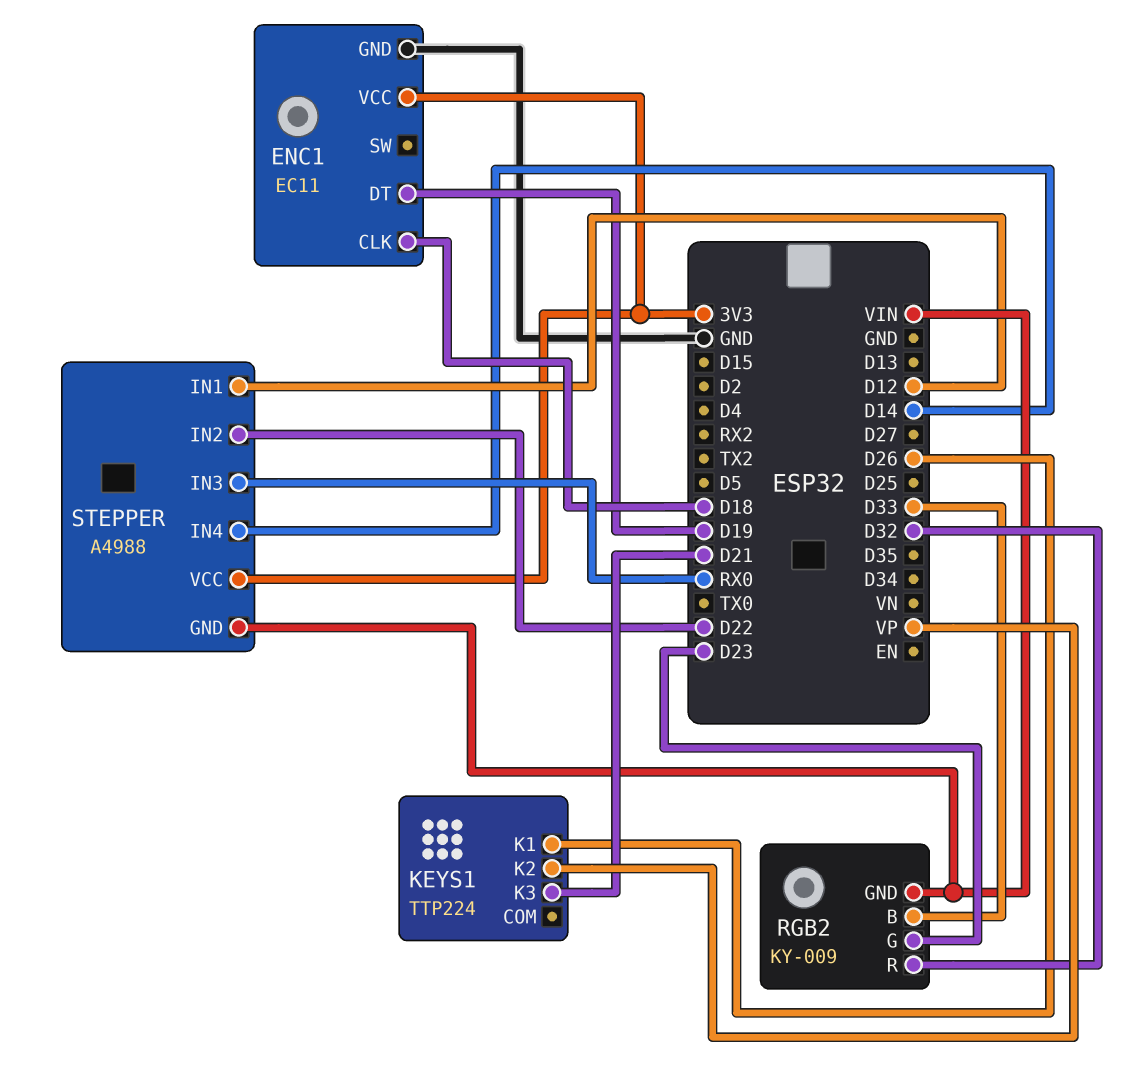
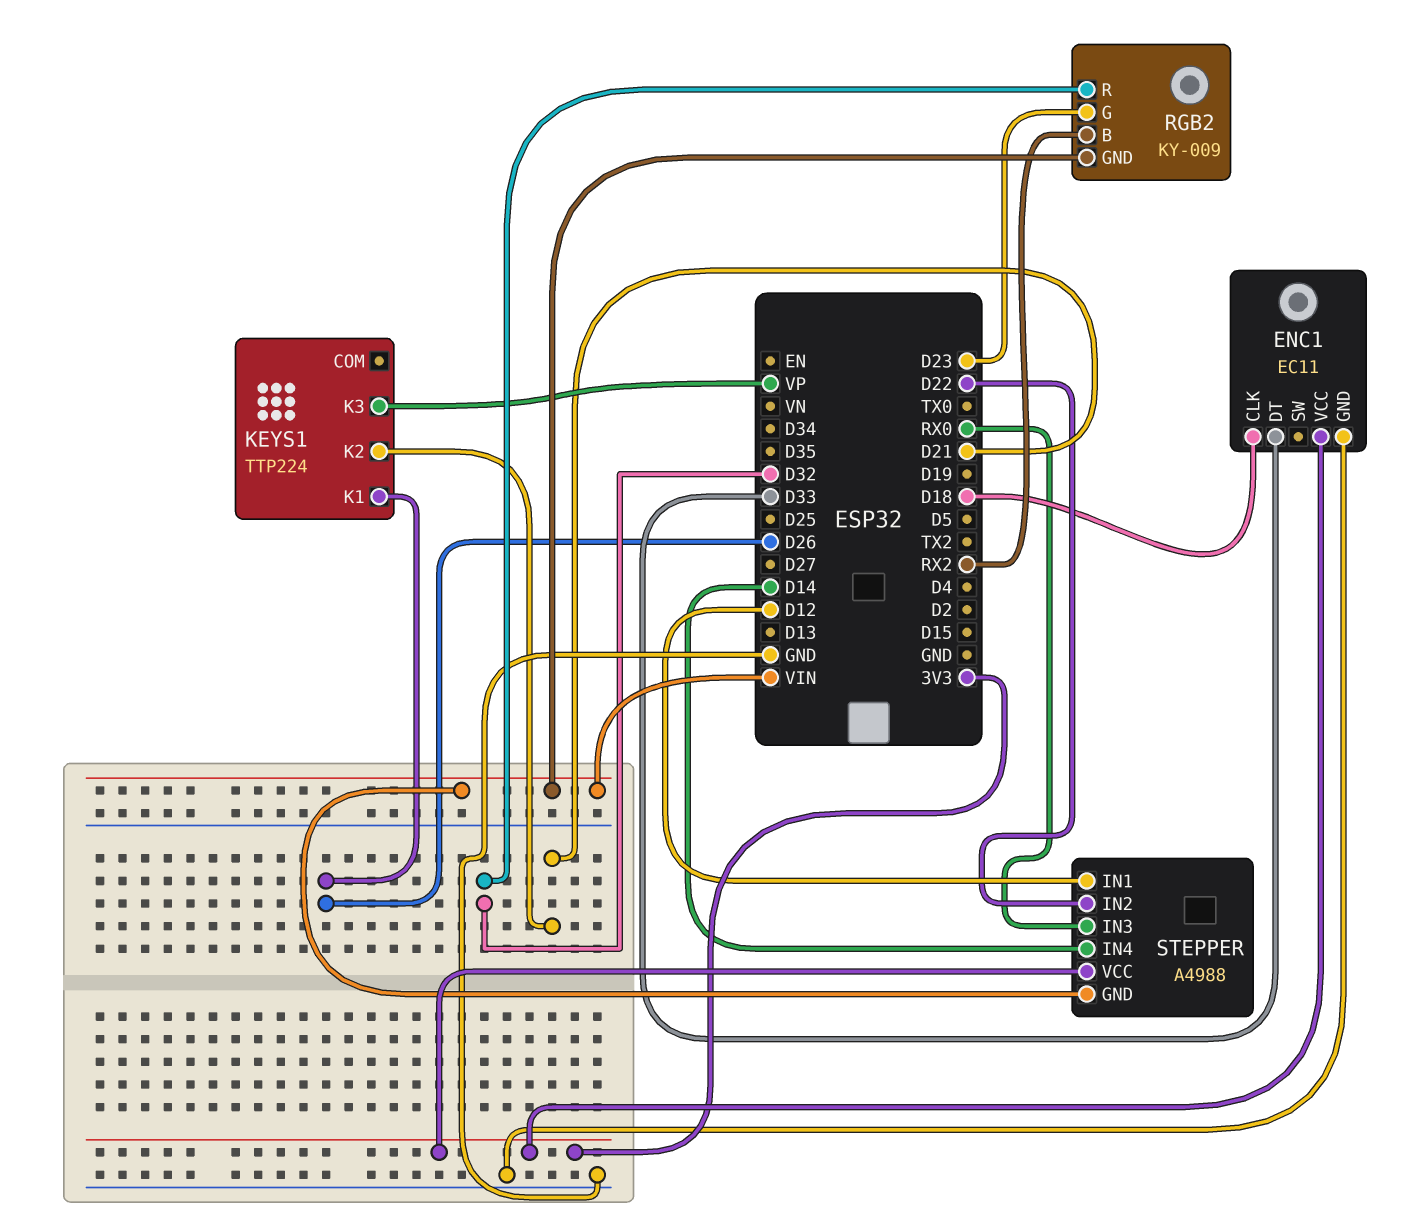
ENC1 pin DT: D19 -> D33
KEYS1 pin K2: VP -> D21
KEYS1 pin K3: D21 -> VP
RGB2 pin B: D33 -> RX2

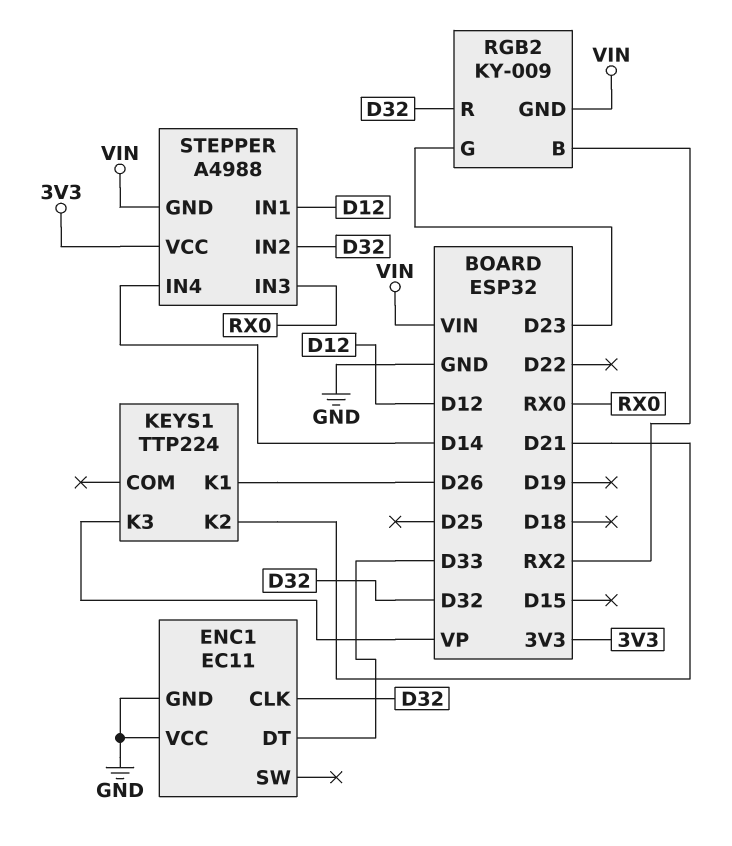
ENC1 pin CLK: D18 -> D32
ENC1 pin VCC: 3V3 -> GND
STEPPER pin IN2: D22 -> D32

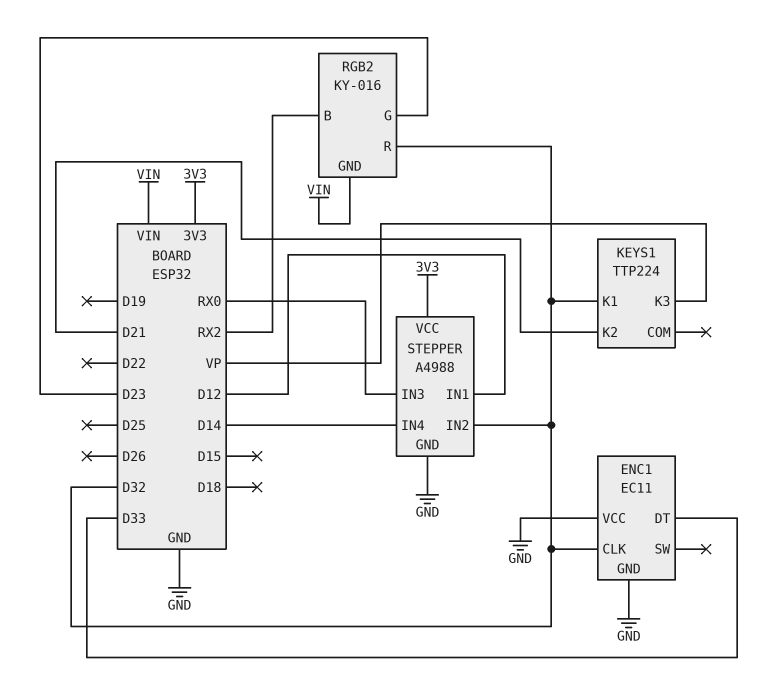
KEYS1 pin K1: D26 -> D32
RGB2: KY-009 -> KY-016
STEPPER pin GND: VIN -> GND

